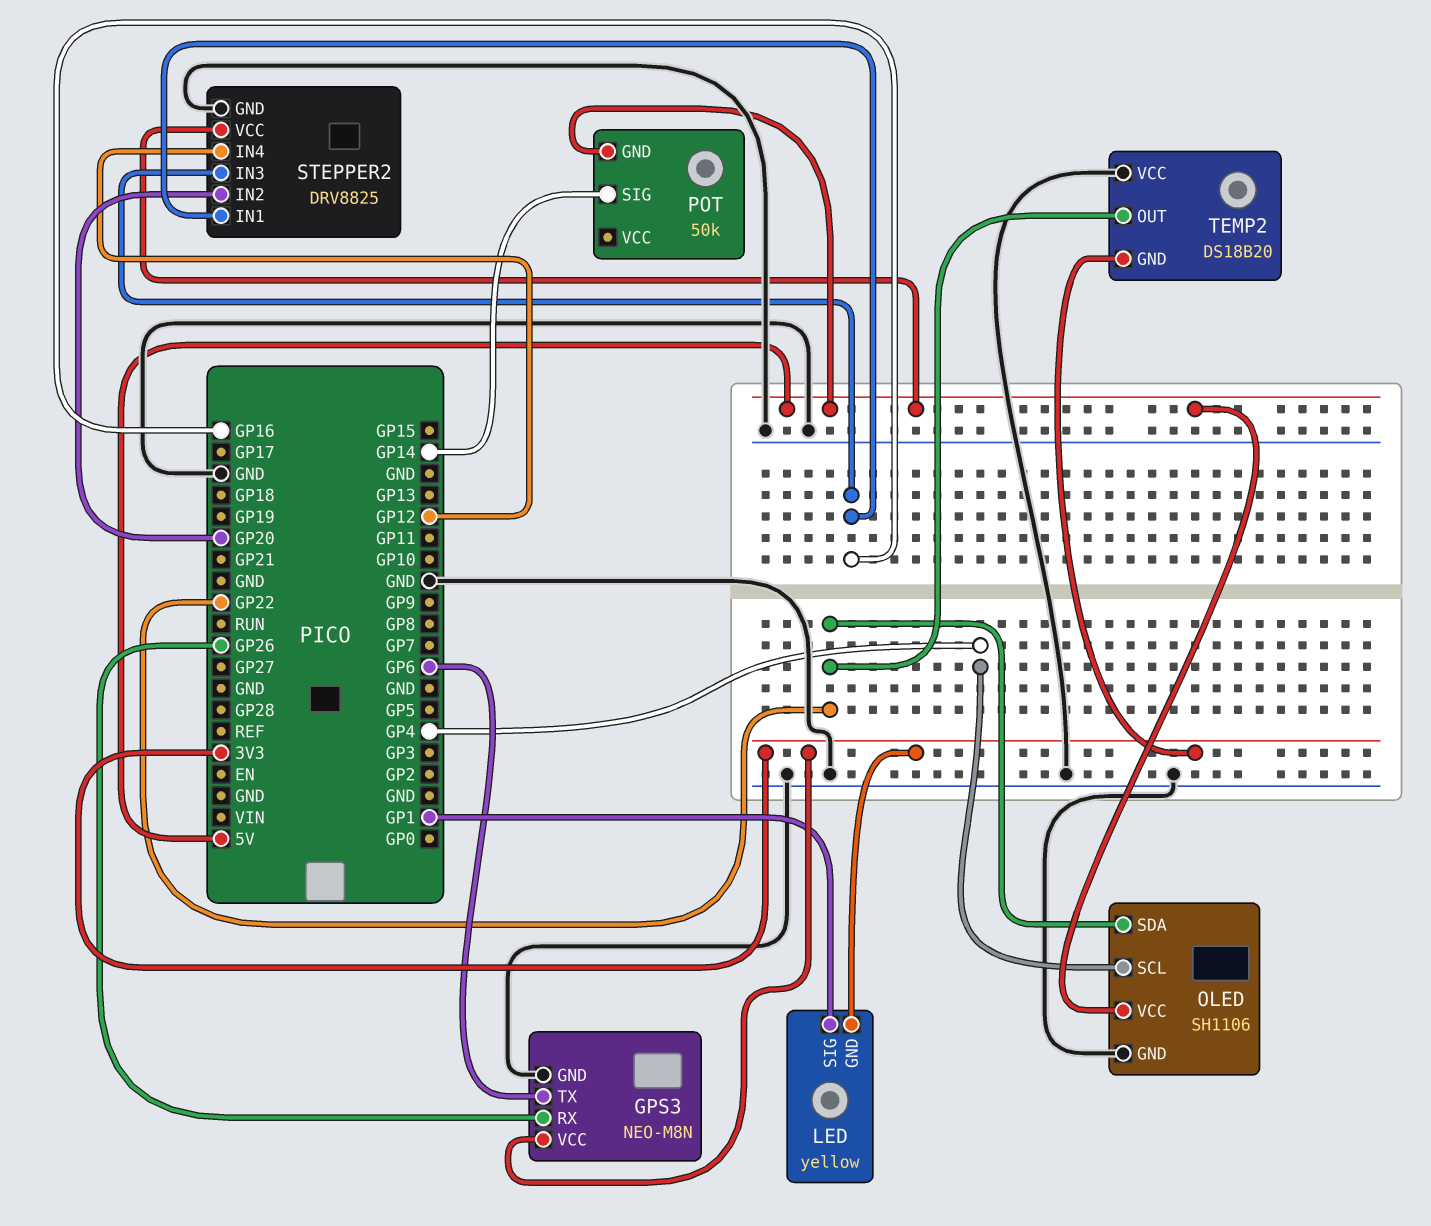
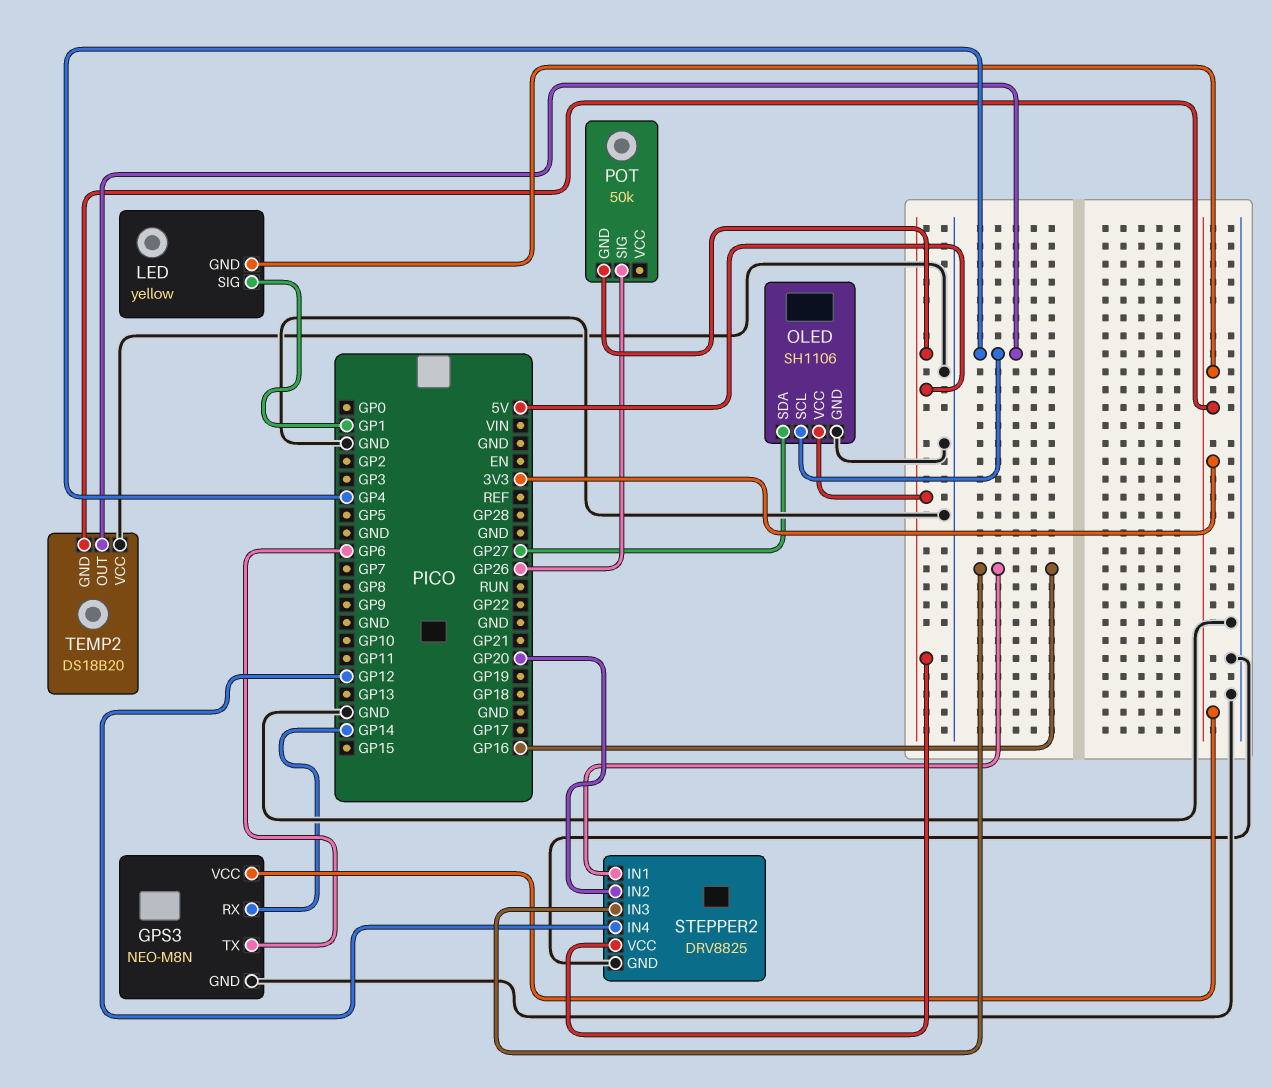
GPS3 pin RX: GP26 -> GP14
OLED pin SDA: GP22 -> GP27
POT pin SIG: GP14 -> GP26
TEMP2 pin OUT: GP22 -> GP4

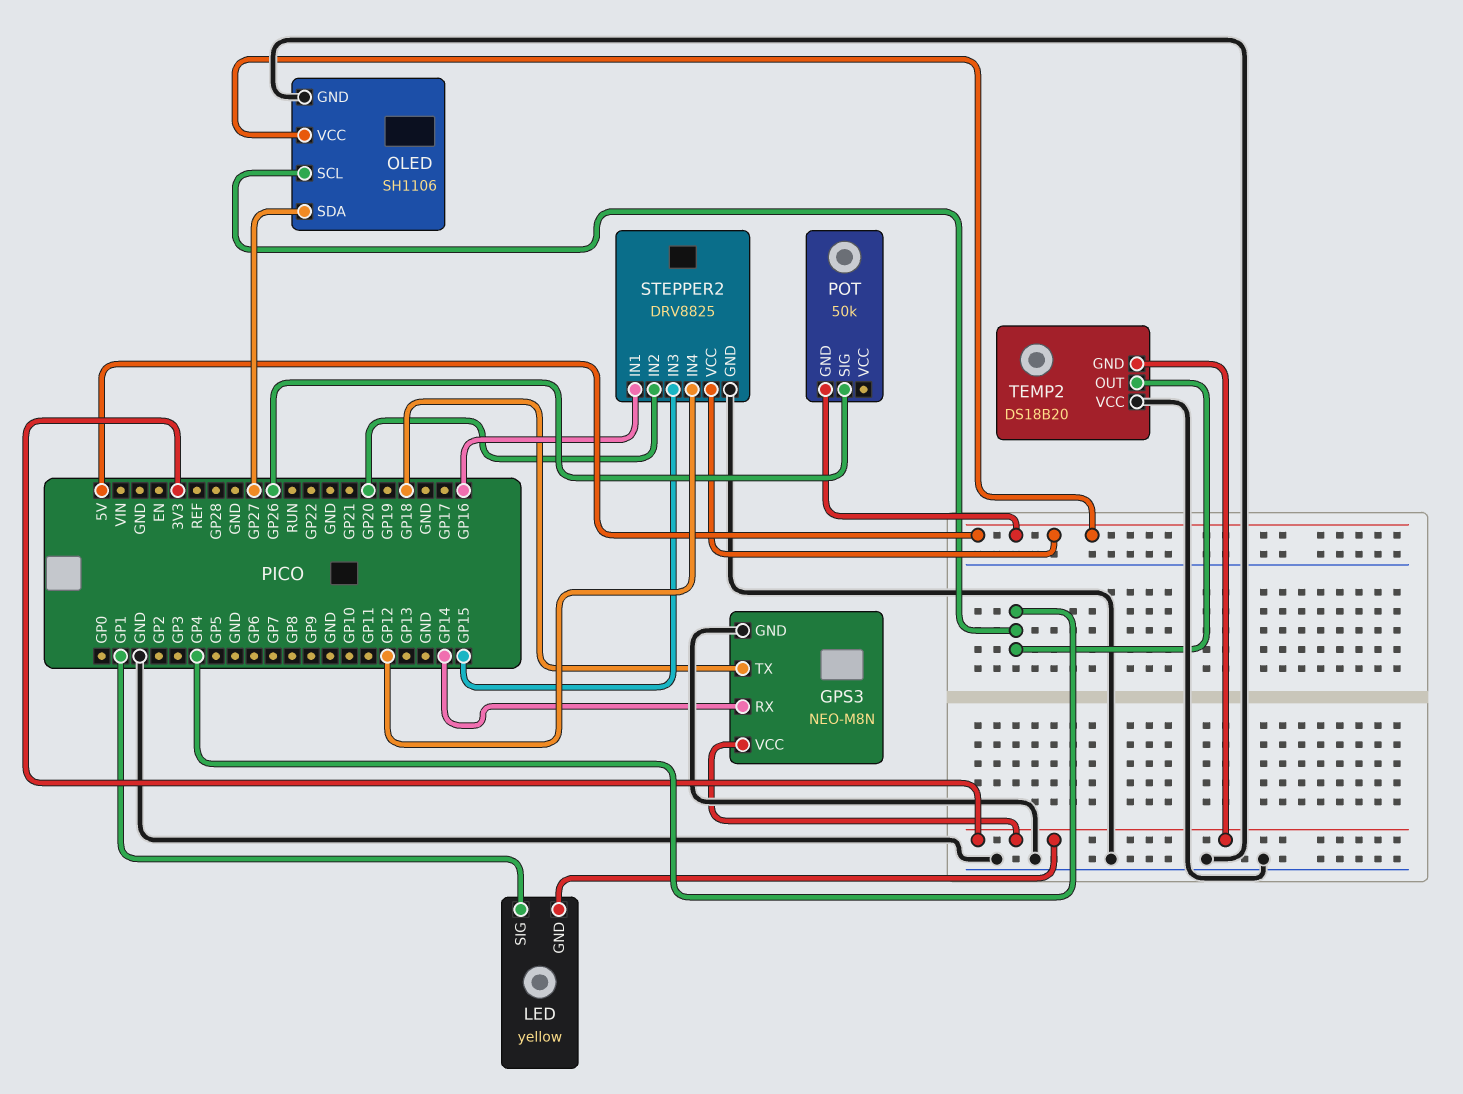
GPS3 pin TX: GP6 -> GP18
STEPPER2 pin IN3: GP16 -> GP15

